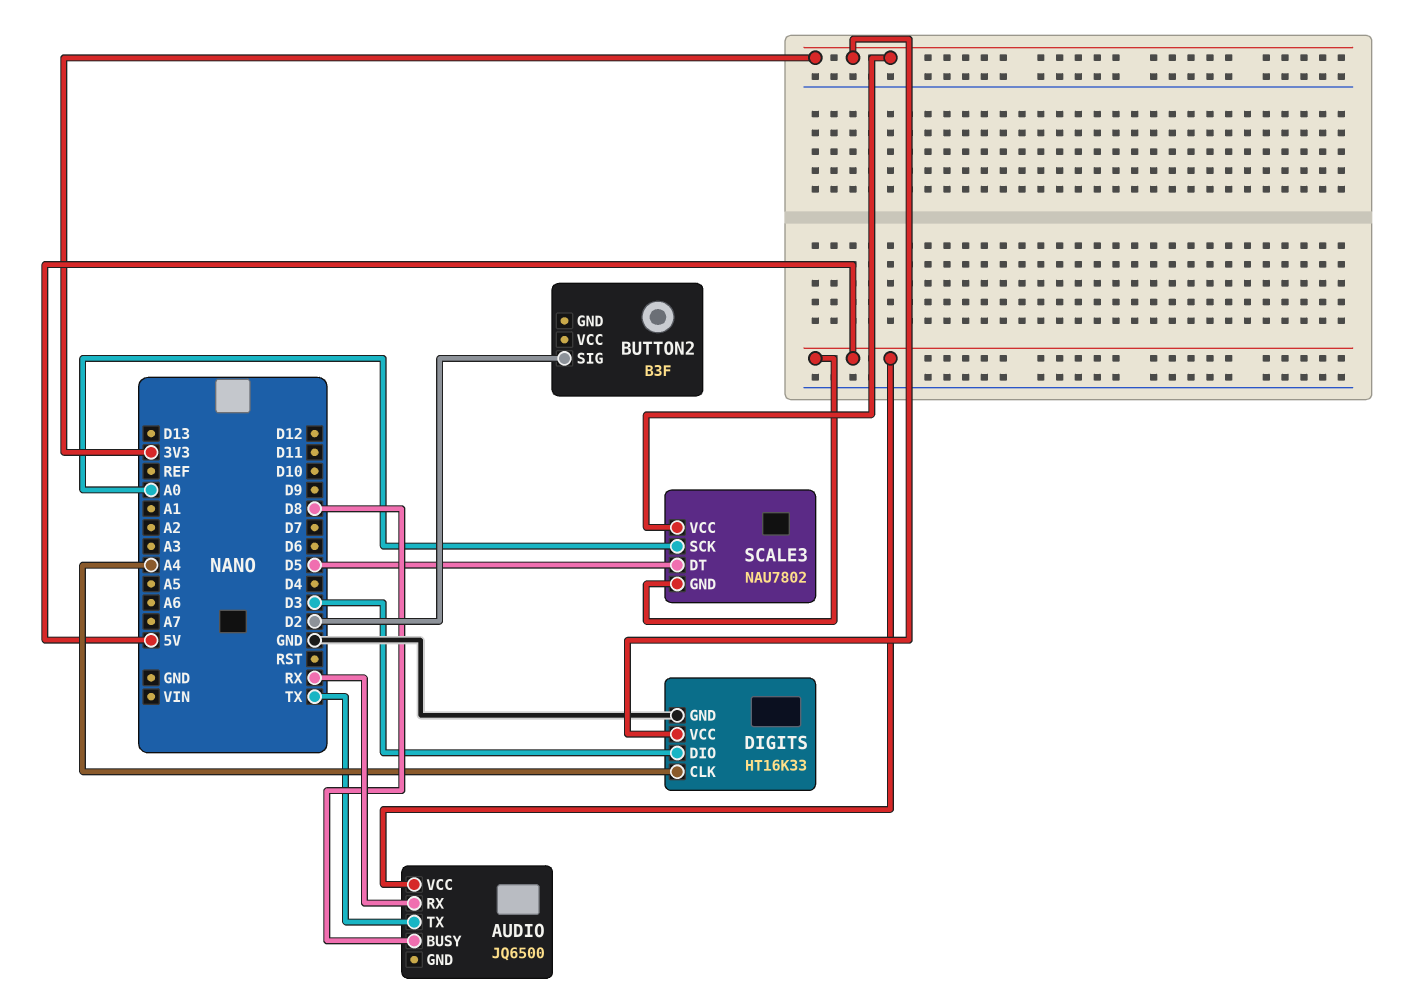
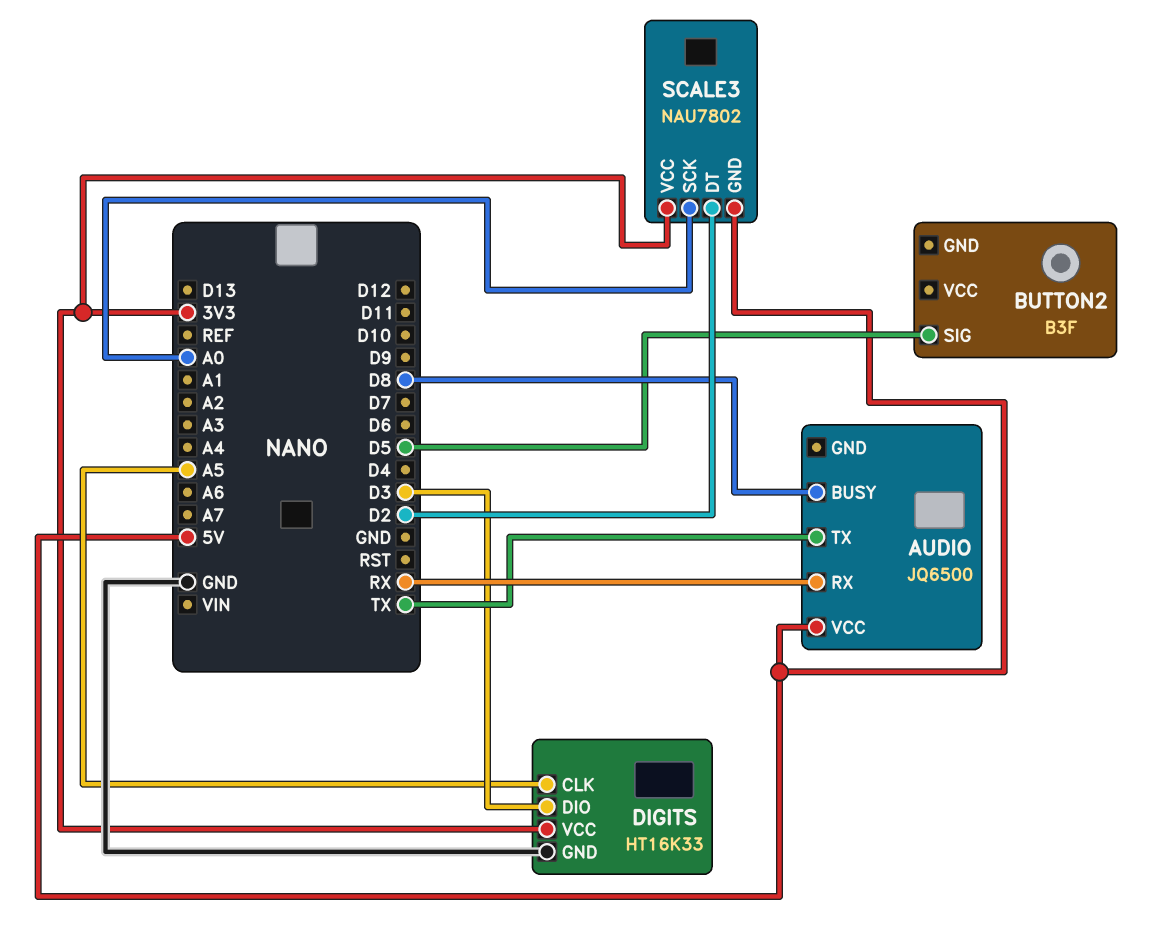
BUTTON2 pin SIG: D2 -> D5
DIGITS pin CLK: A4 -> A5
SCALE3 pin DT: D5 -> D2

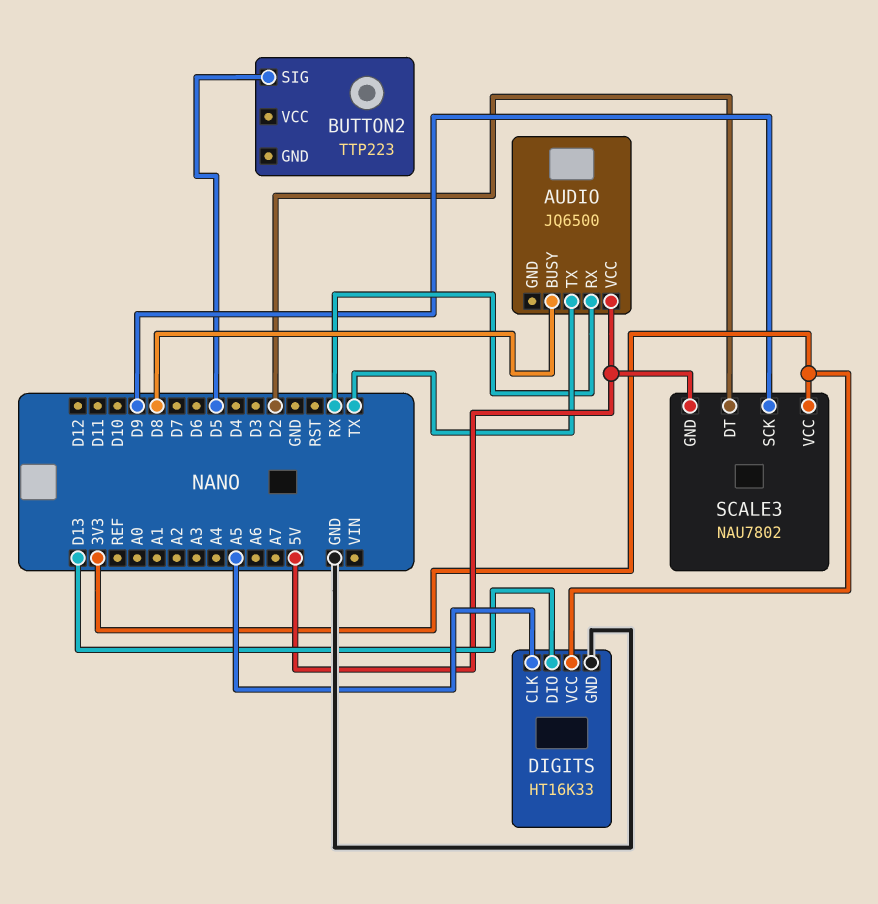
BUTTON2: B3F -> TTP223
DIGITS pin DIO: D3 -> D13
SCALE3 pin SCK: A0 -> D9

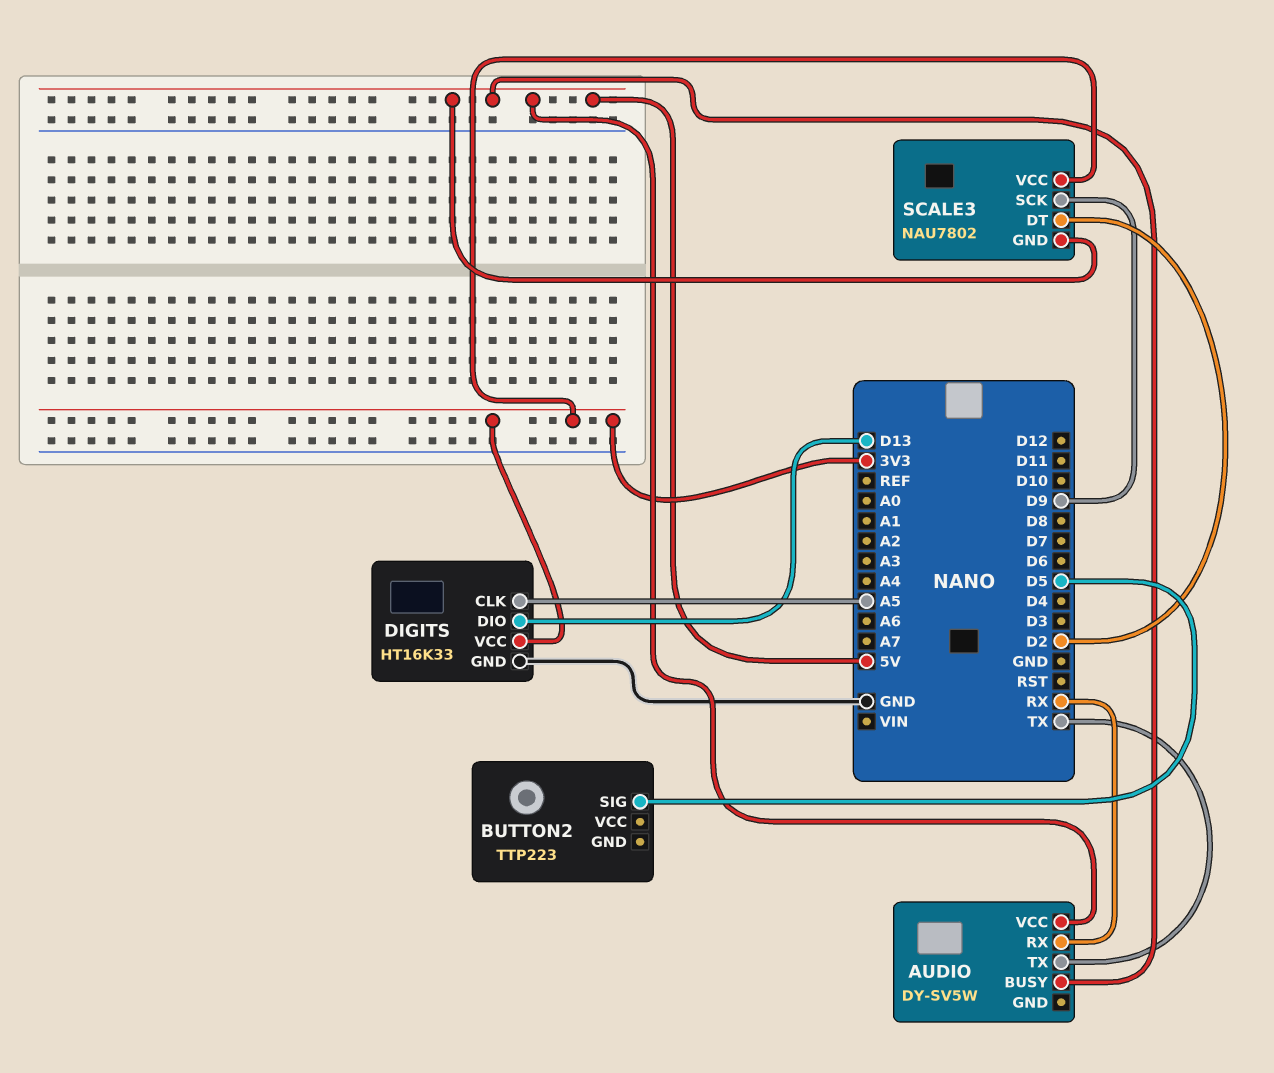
AUDIO: JQ6500 -> DY-SV5W
AUDIO pin BUSY: D8 -> 5V

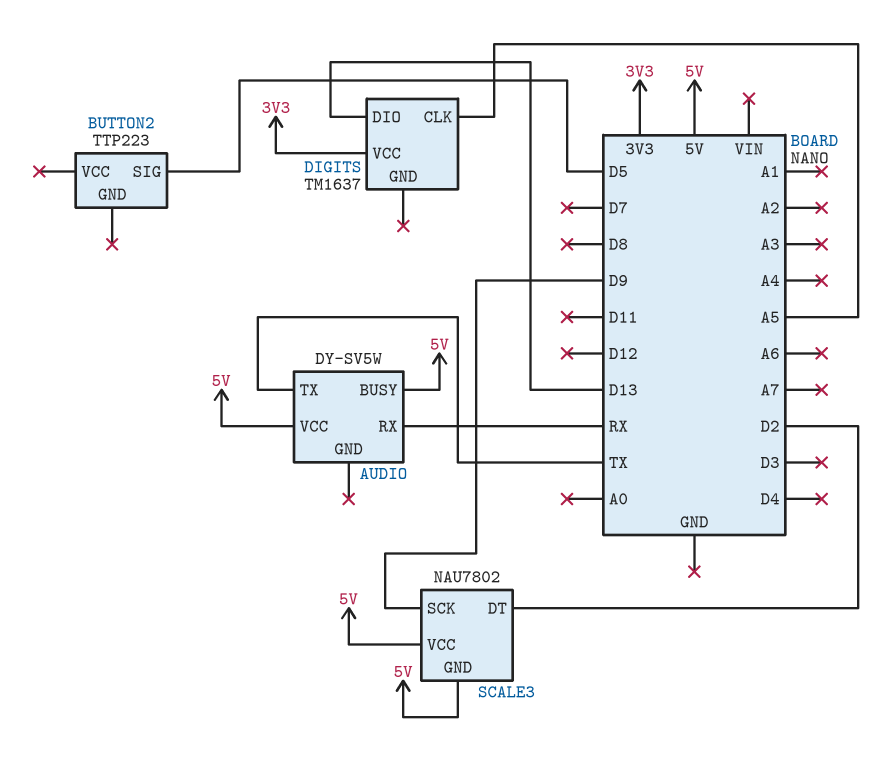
DIGITS: HT16K33 -> TM1637
DIGITS pin GND: GND -> none
SCALE3 pin VCC: 3V3 -> 5V

